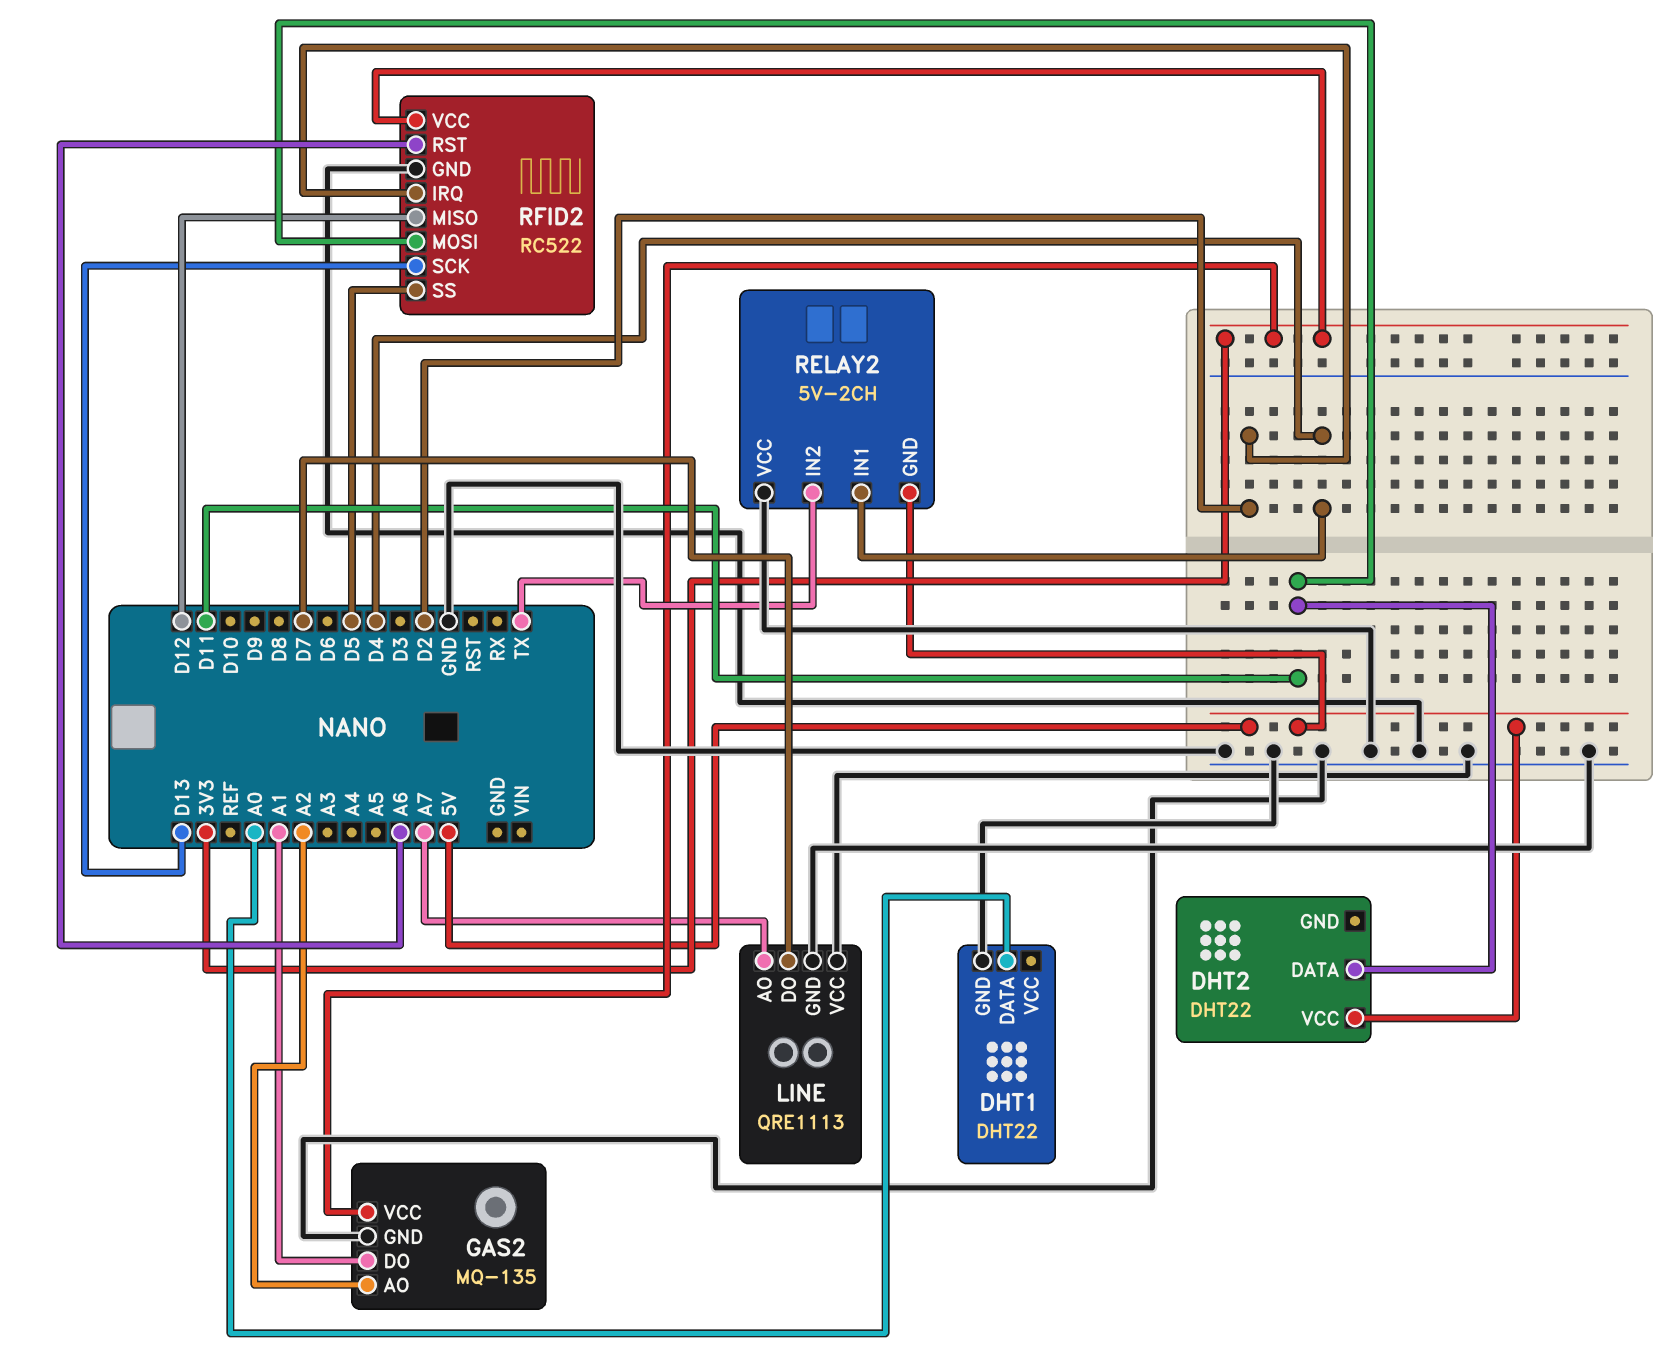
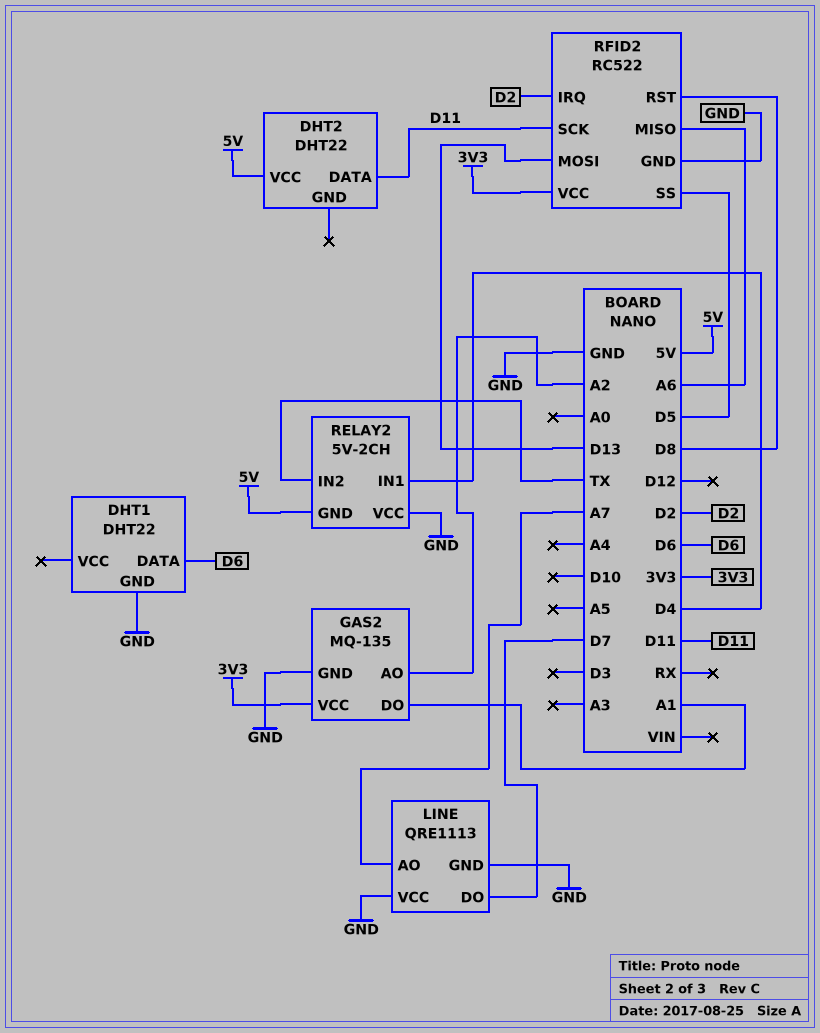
DHT1 pin DATA: A0 -> D6
RFID2 pin MISO: D12 -> A6
RFID2 pin MOSI: D11 -> D13
RFID2 pin RST: A6 -> D8
RFID2 pin SCK: D13 -> D11

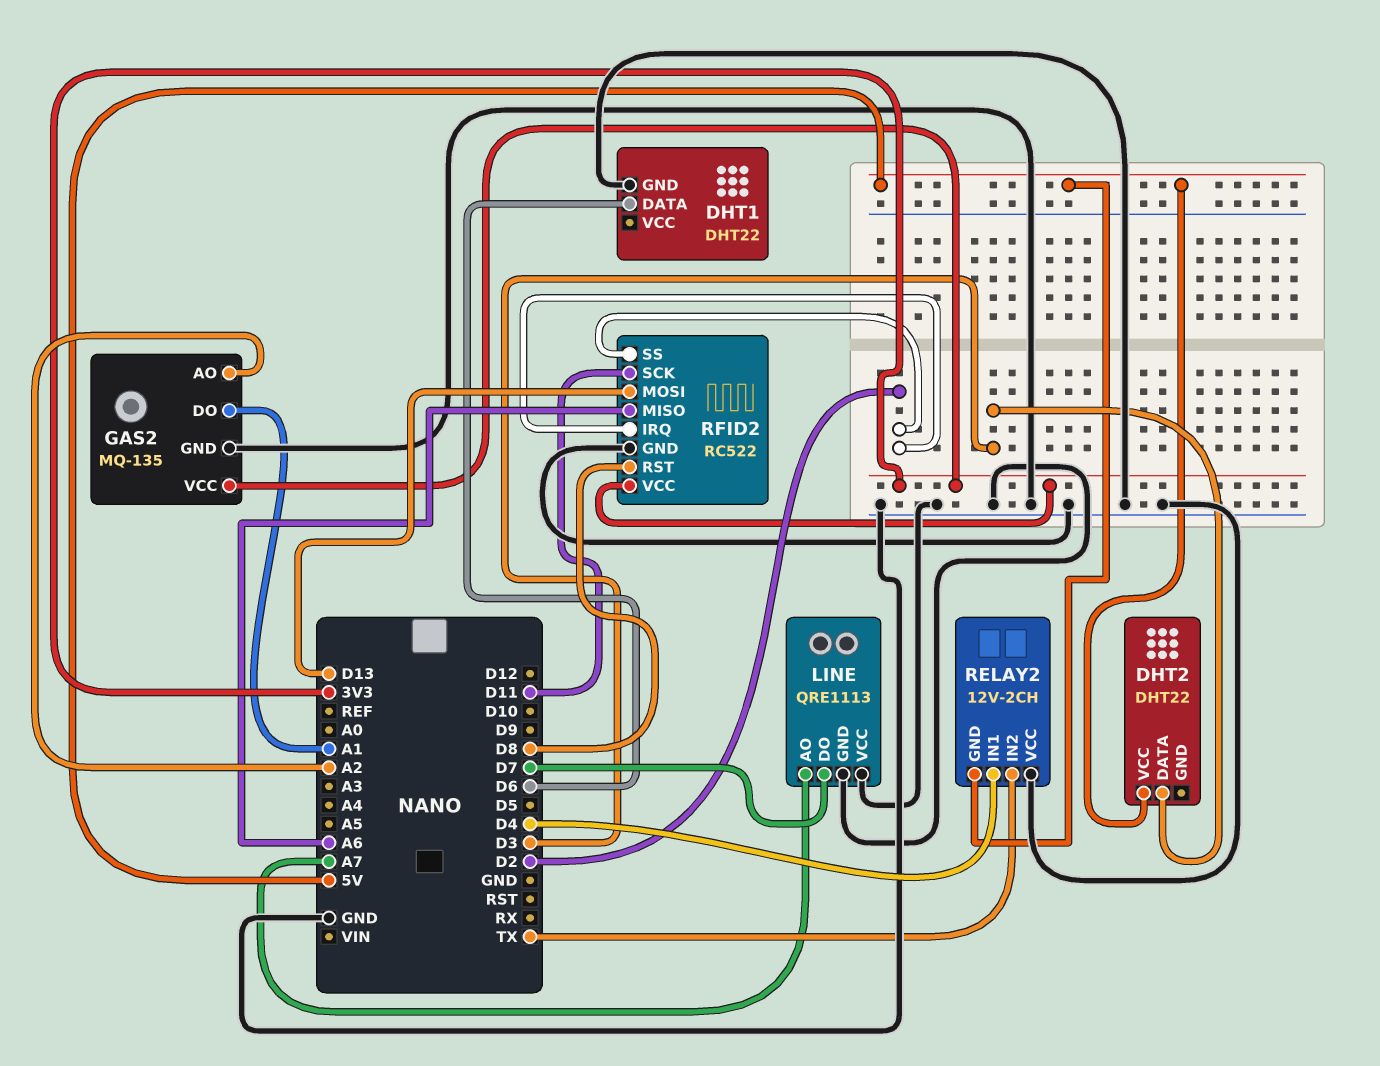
DHT2 pin DATA: D11 -> D3
RELAY2: 5V-2CH -> 12V-2CH
RFID2 pin SS: D5 -> D2

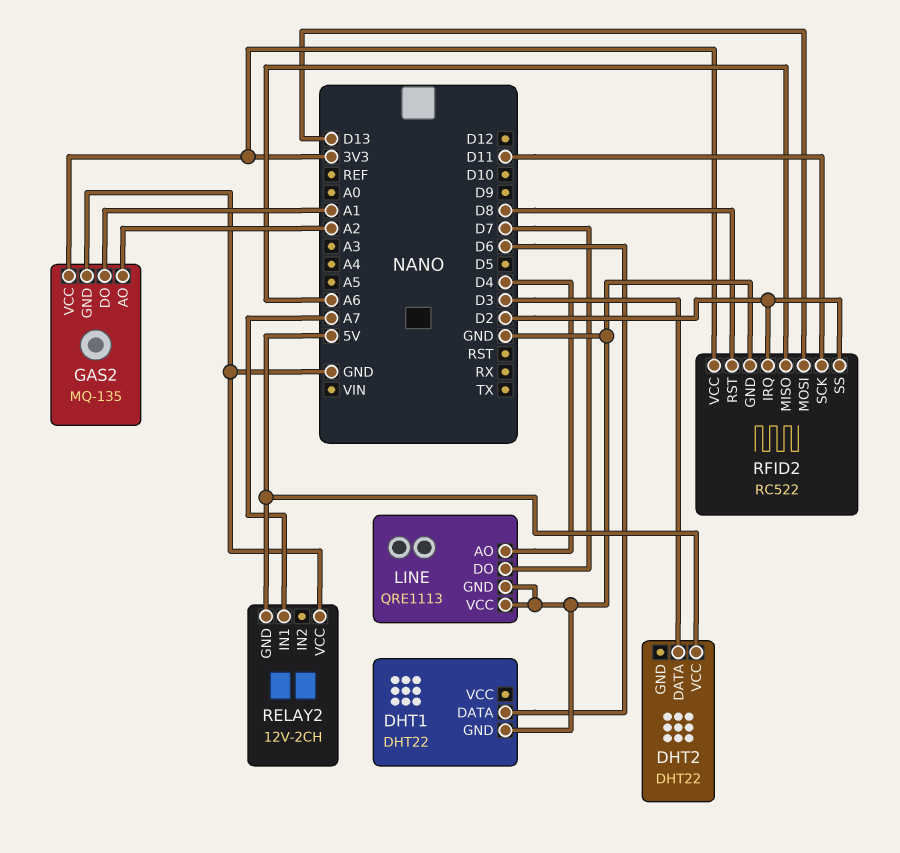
LINE pin AO: A7 -> D4
RELAY2 pin IN1: D4 -> A7
RELAY2 pin IN2: TX -> none

